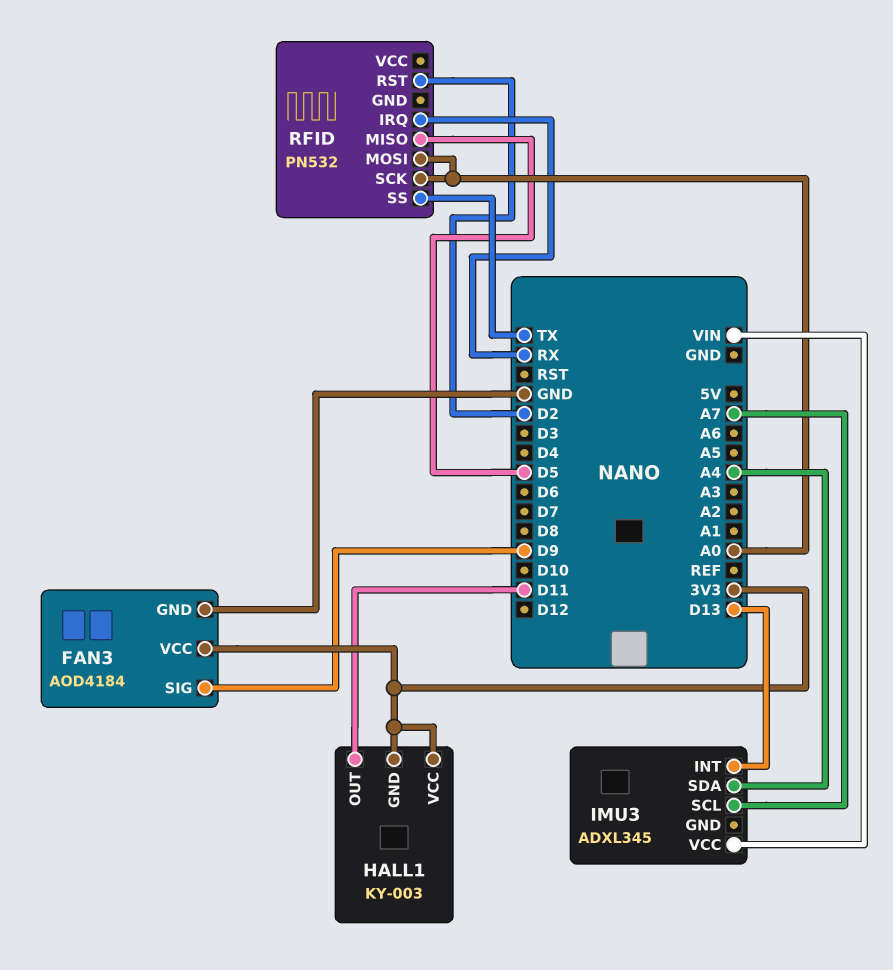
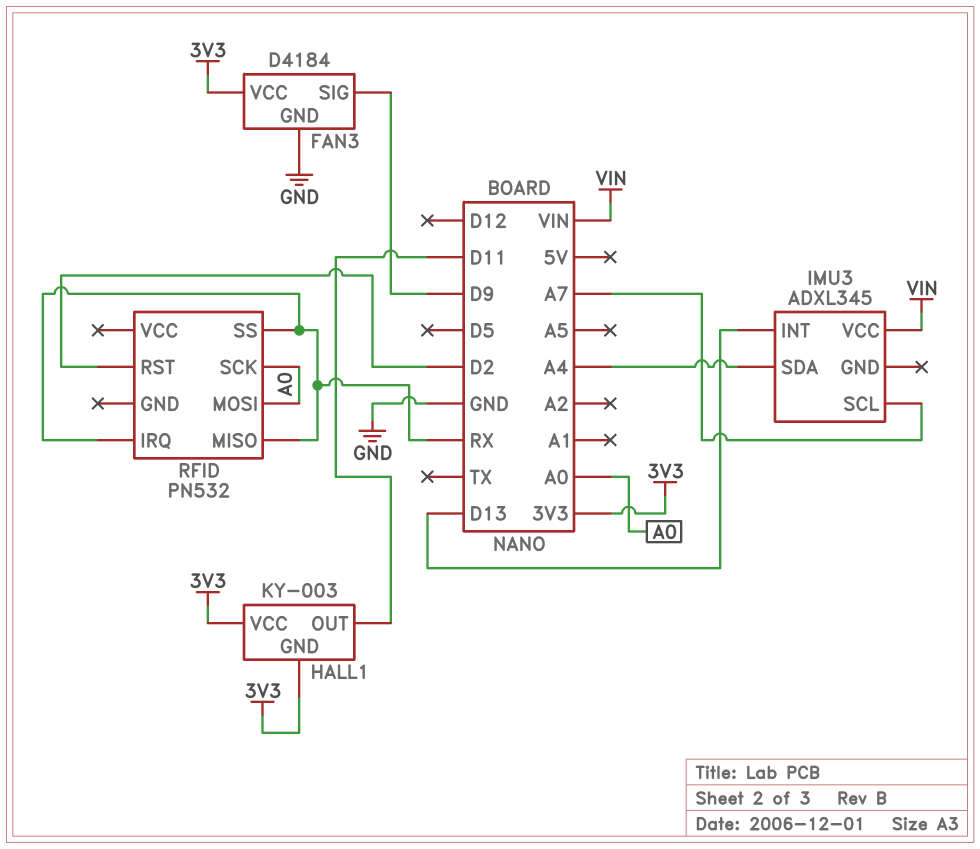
FAN3: AOD4184 -> D4184
RFID pin MISO: D5 -> RX
RFID pin SS: TX -> RX

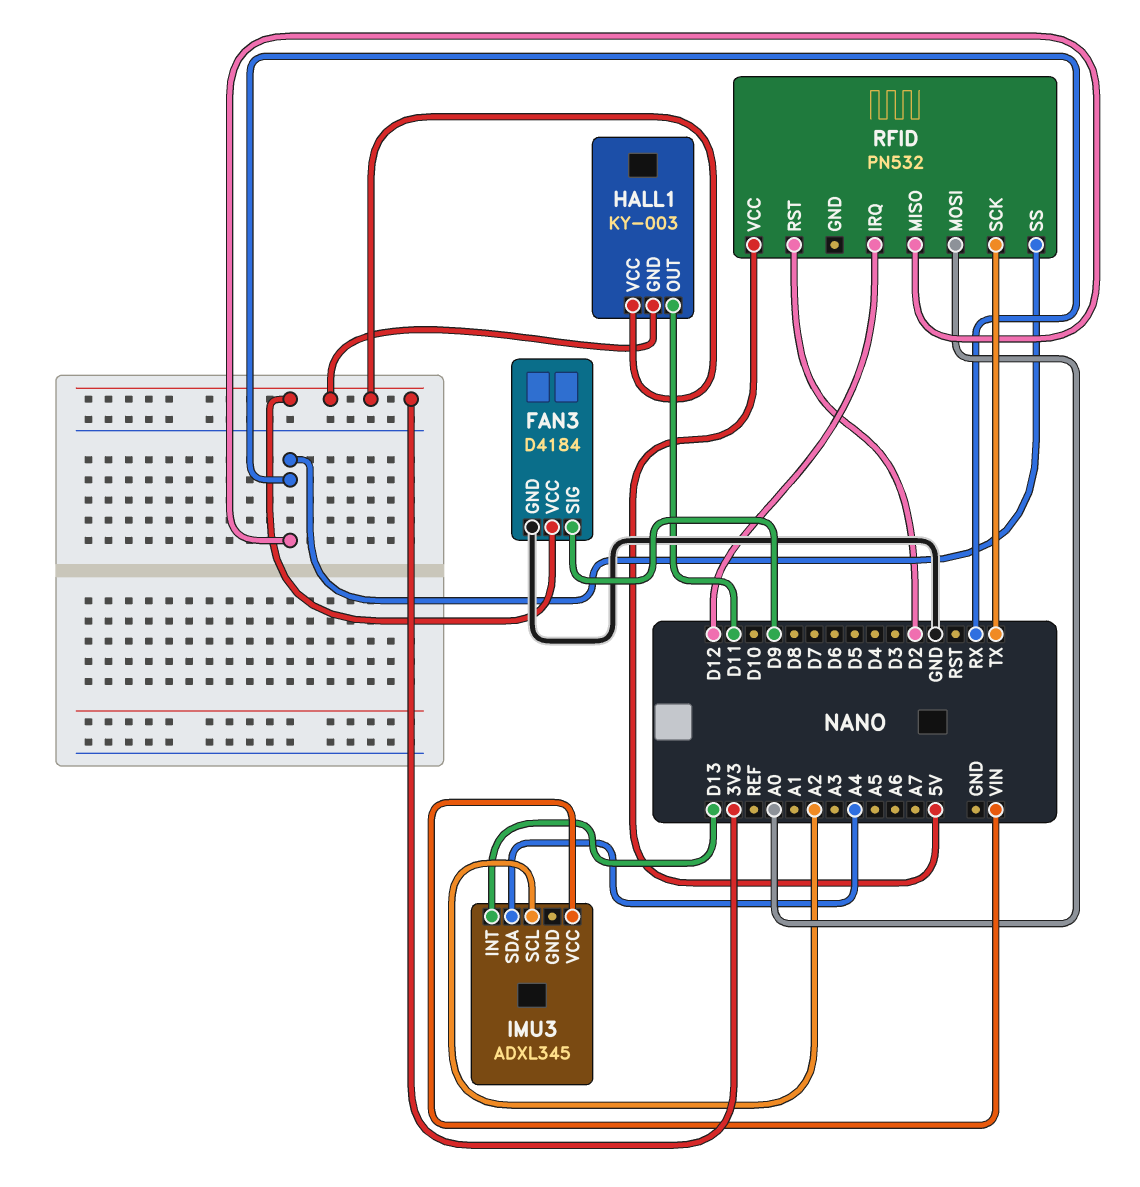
IMU3 pin SCL: A7 -> A2
RFID pin IRQ: RX -> D12
RFID pin SCK: A0 -> TX
RFID pin VCC: none -> 5V

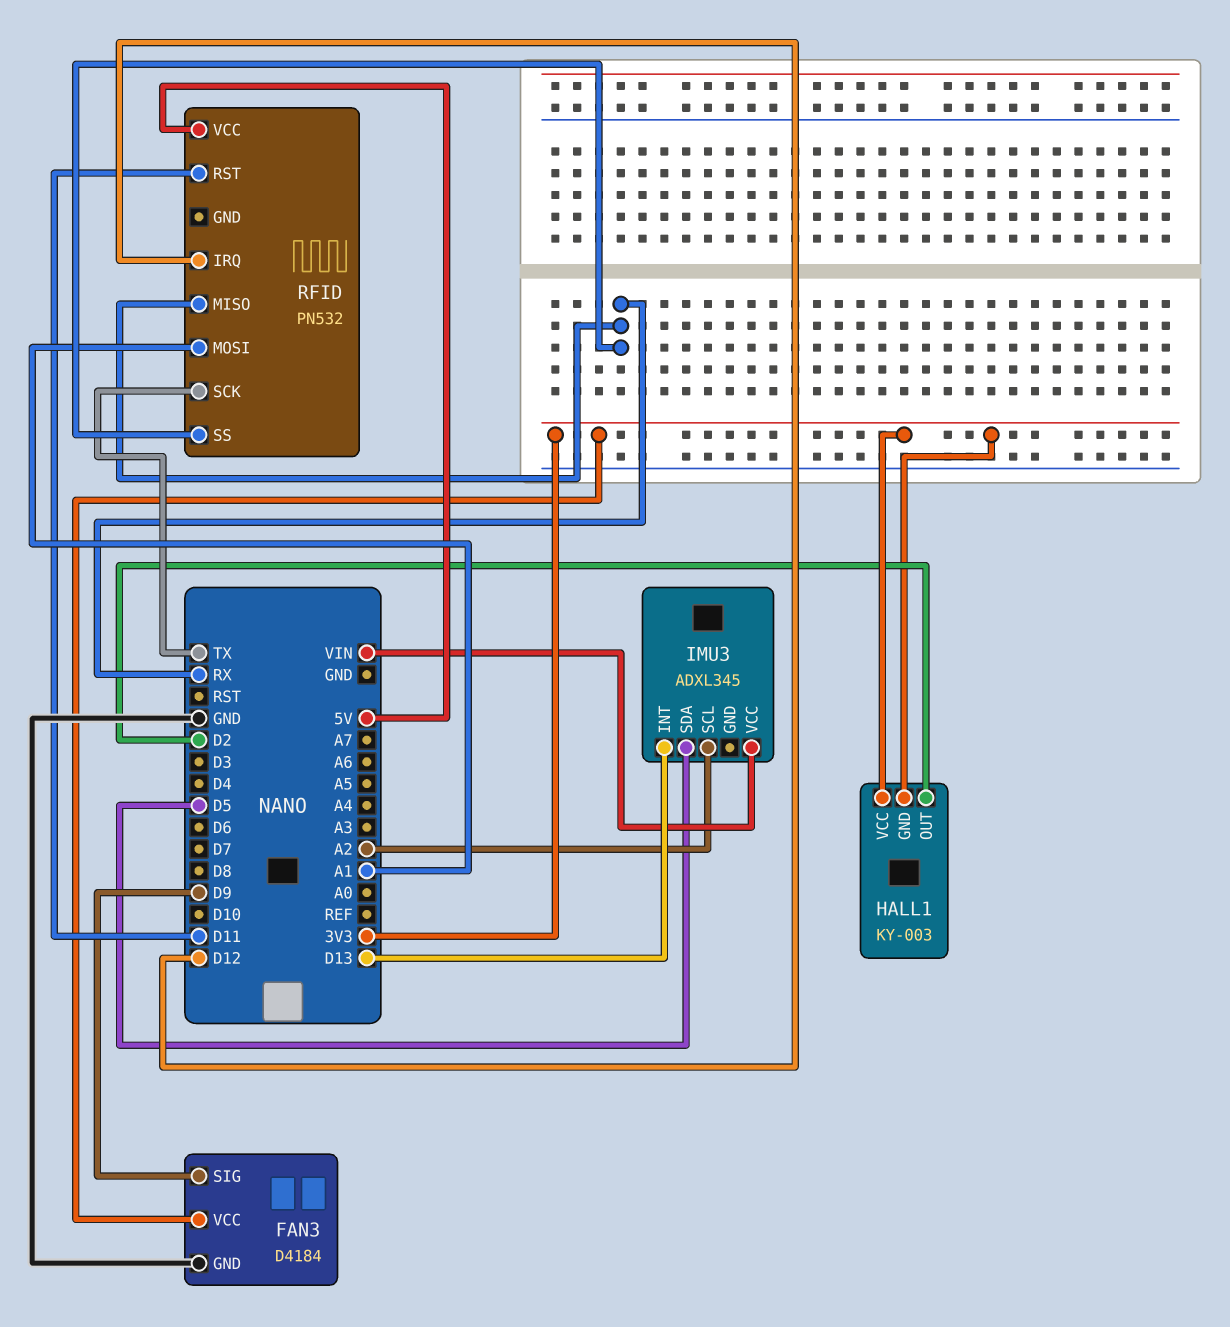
HALL1 pin OUT: D11 -> D2
IMU3 pin SDA: A4 -> D5
RFID pin MOSI: A0 -> A1
RFID pin RST: D2 -> D11

